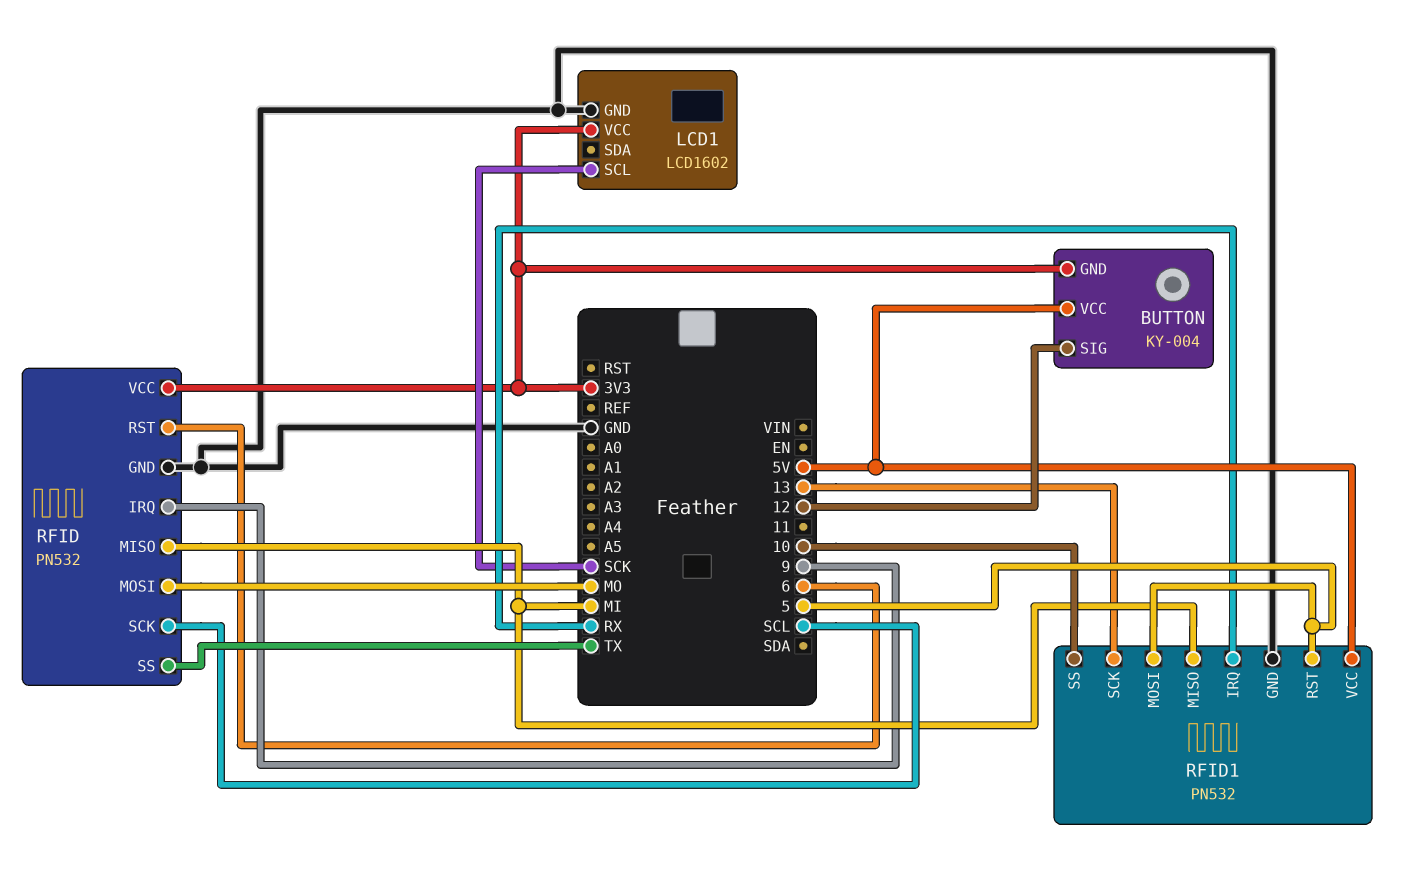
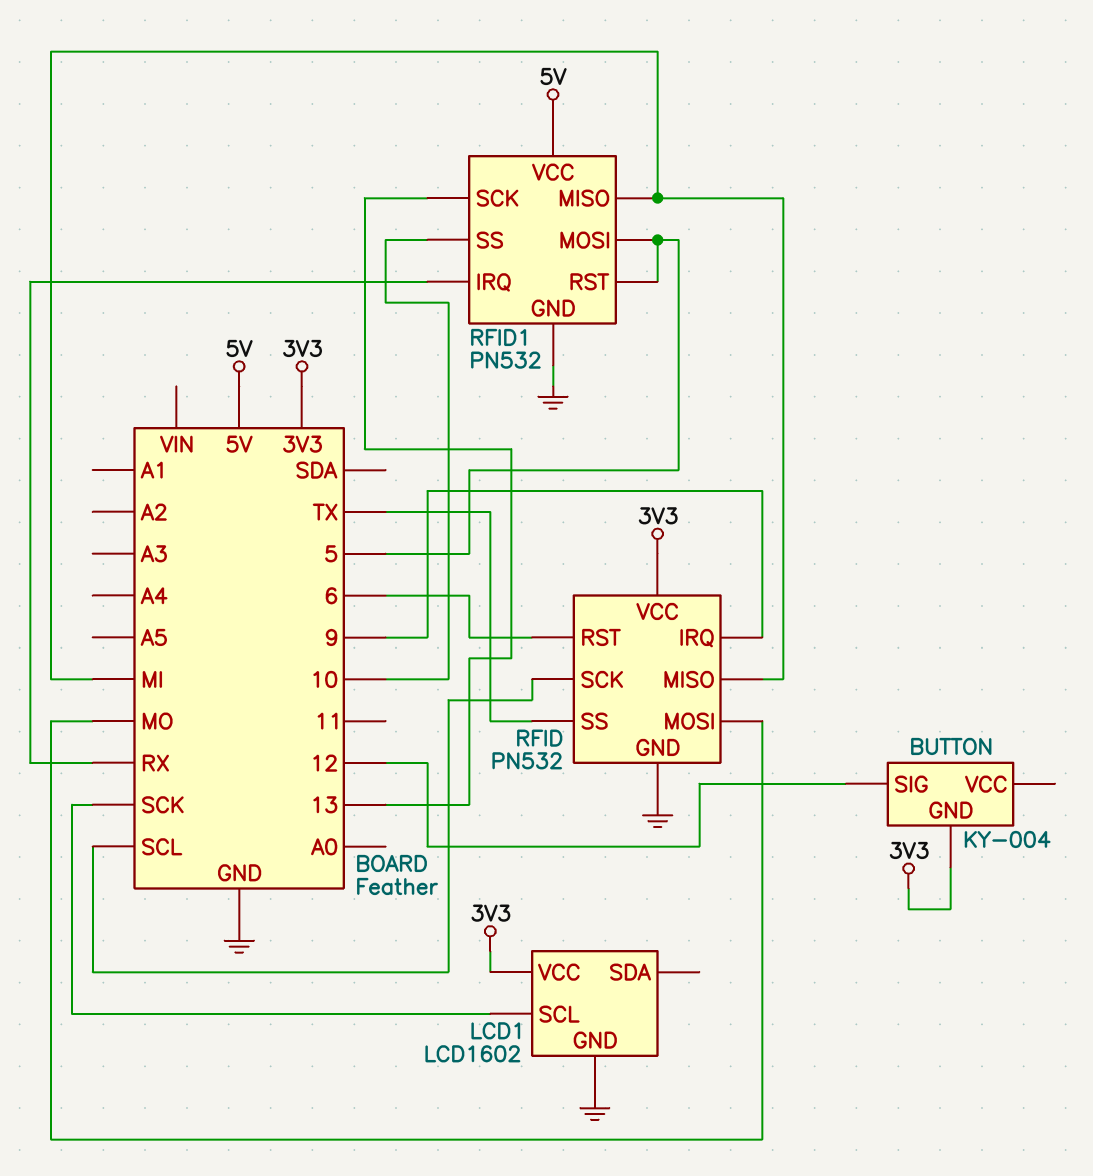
BUTTON pin VCC: 5V -> none

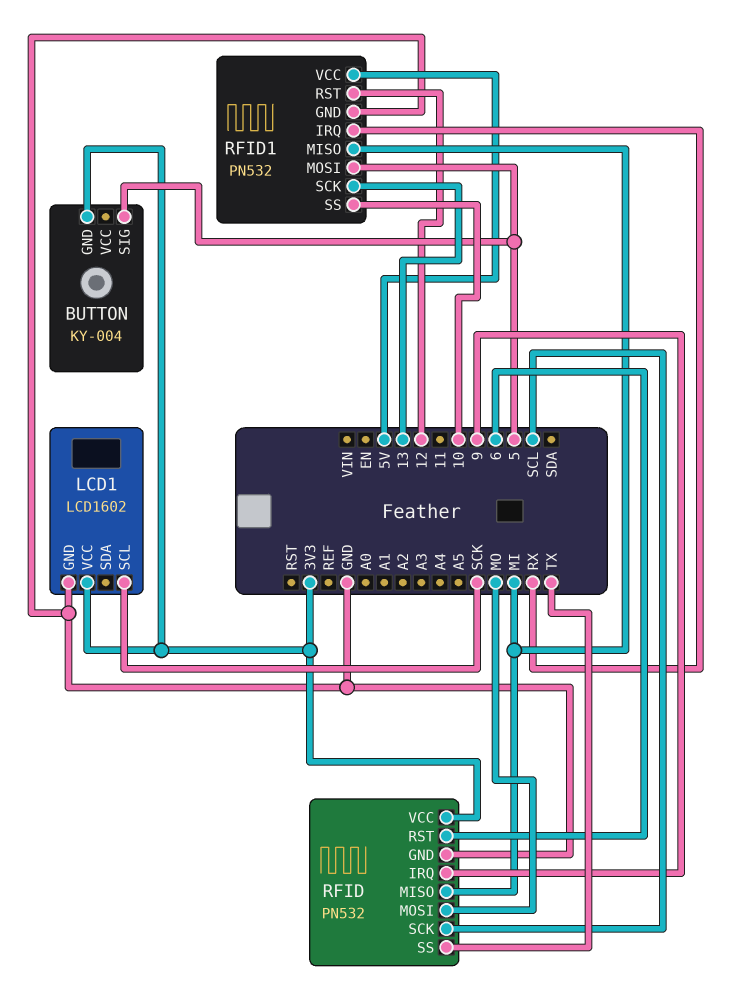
BUTTON pin SIG: 12 -> 5
RFID1 pin RST: 5 -> 12

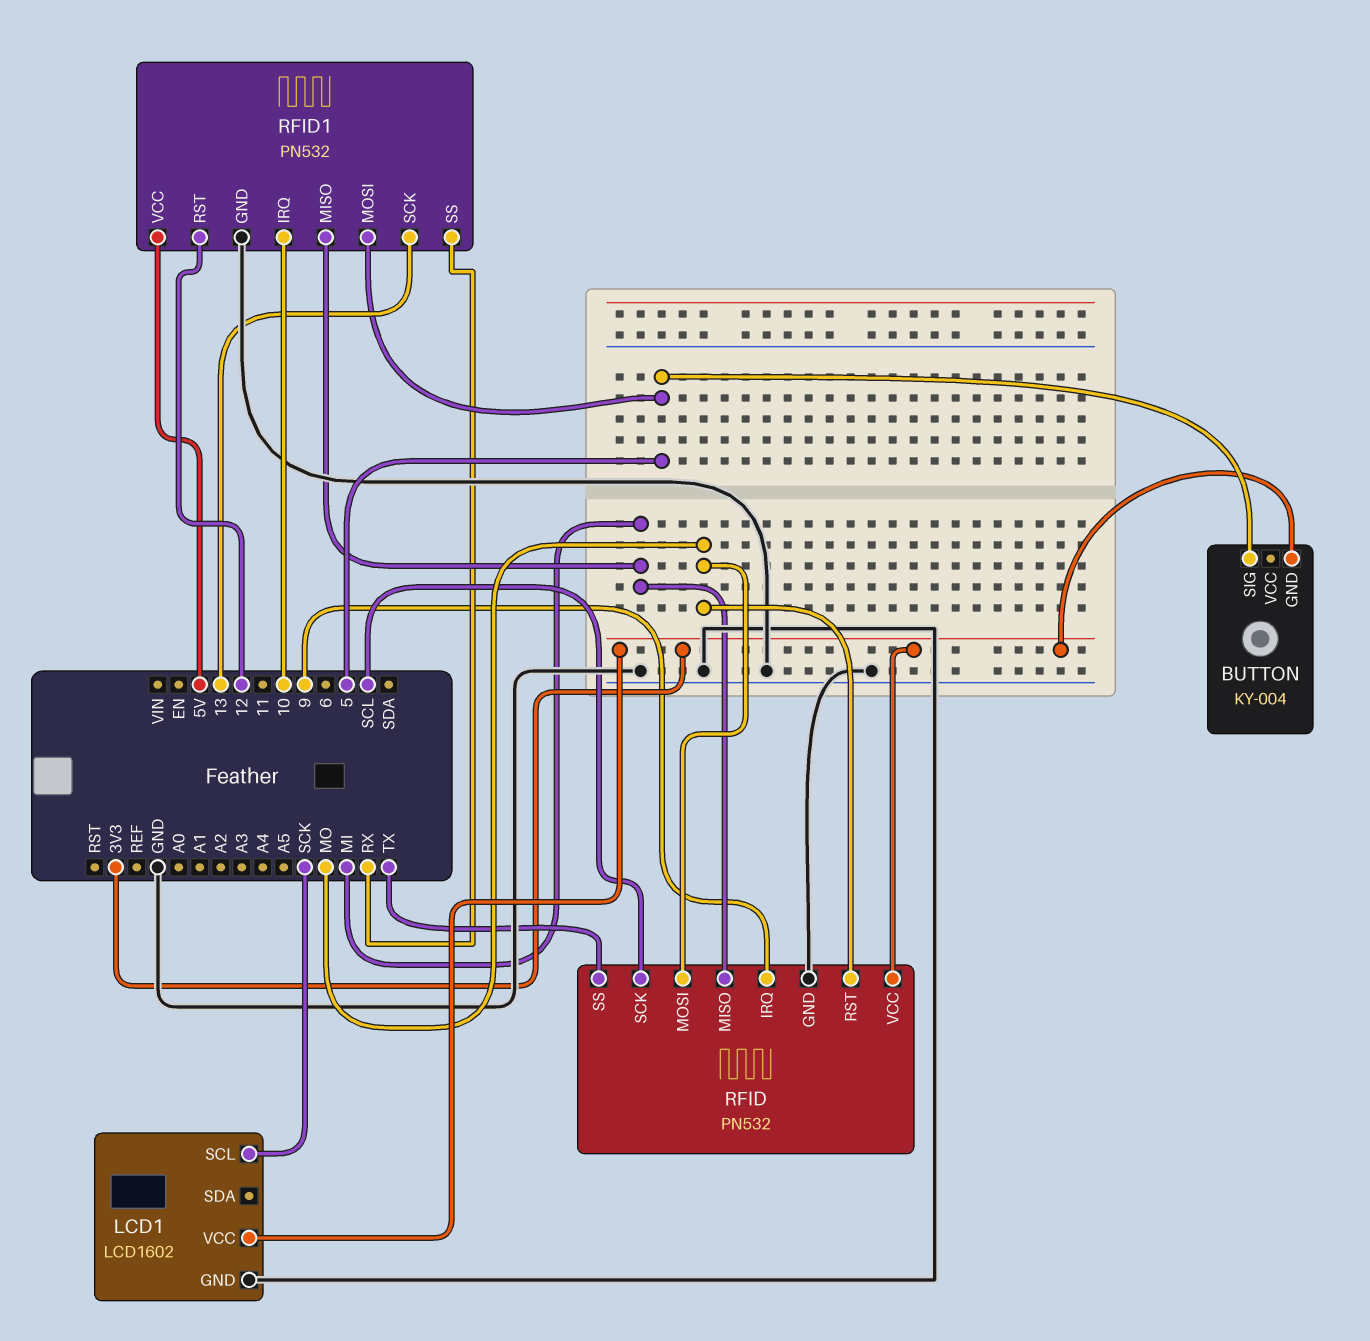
RFID pin RST: 6 -> MO
RFID1 pin IRQ: RX -> 10
RFID1 pin SS: 10 -> RX

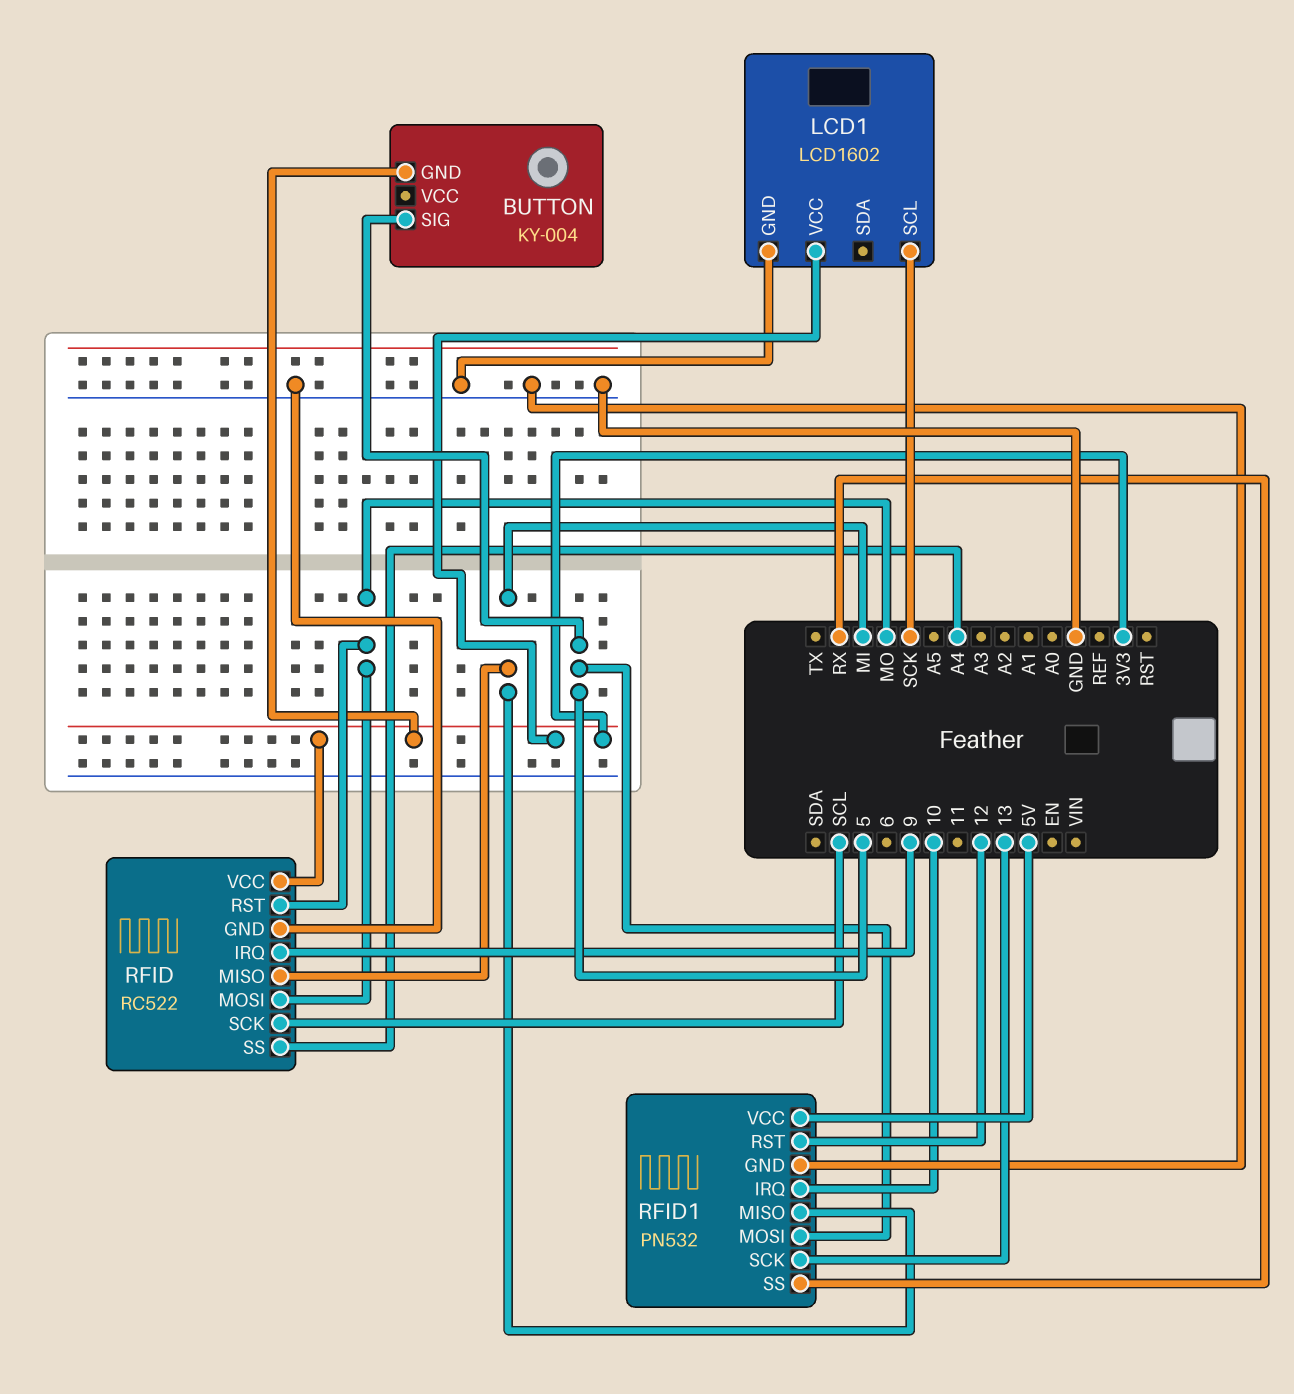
RFID: PN532 -> RC522
RFID pin SS: TX -> A4

